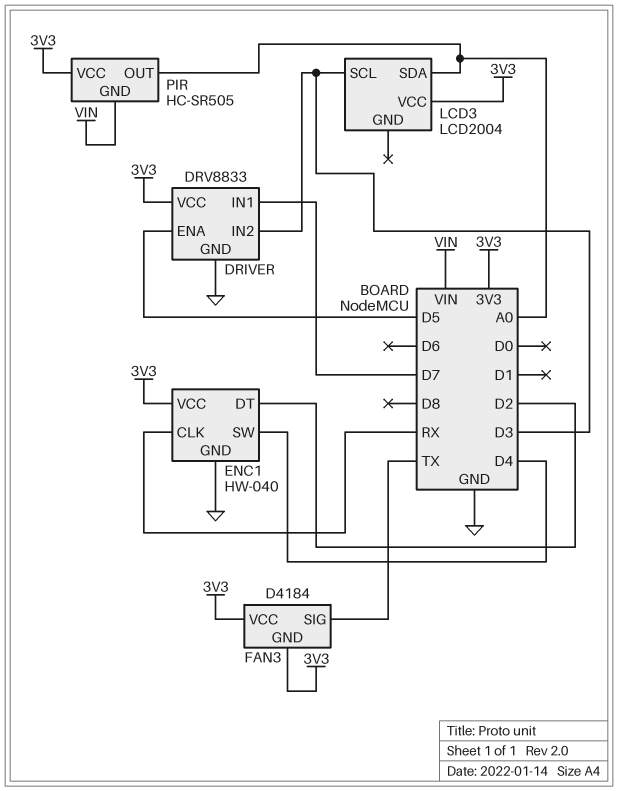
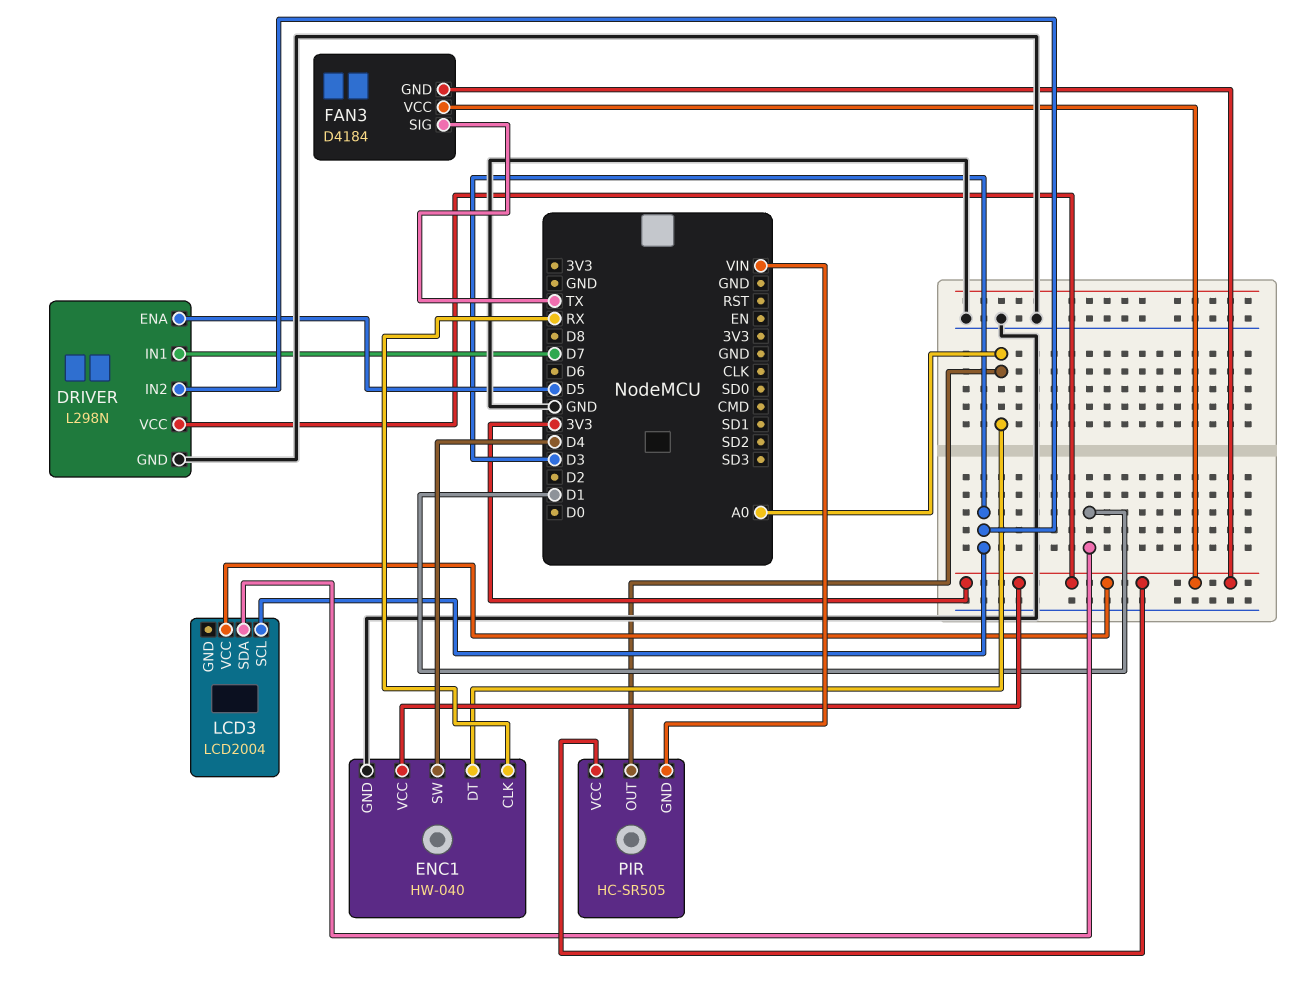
DRIVER: DRV8833 -> L298N
ENC1 pin DT: D2 -> A0
LCD3 pin SDA: A0 -> D1

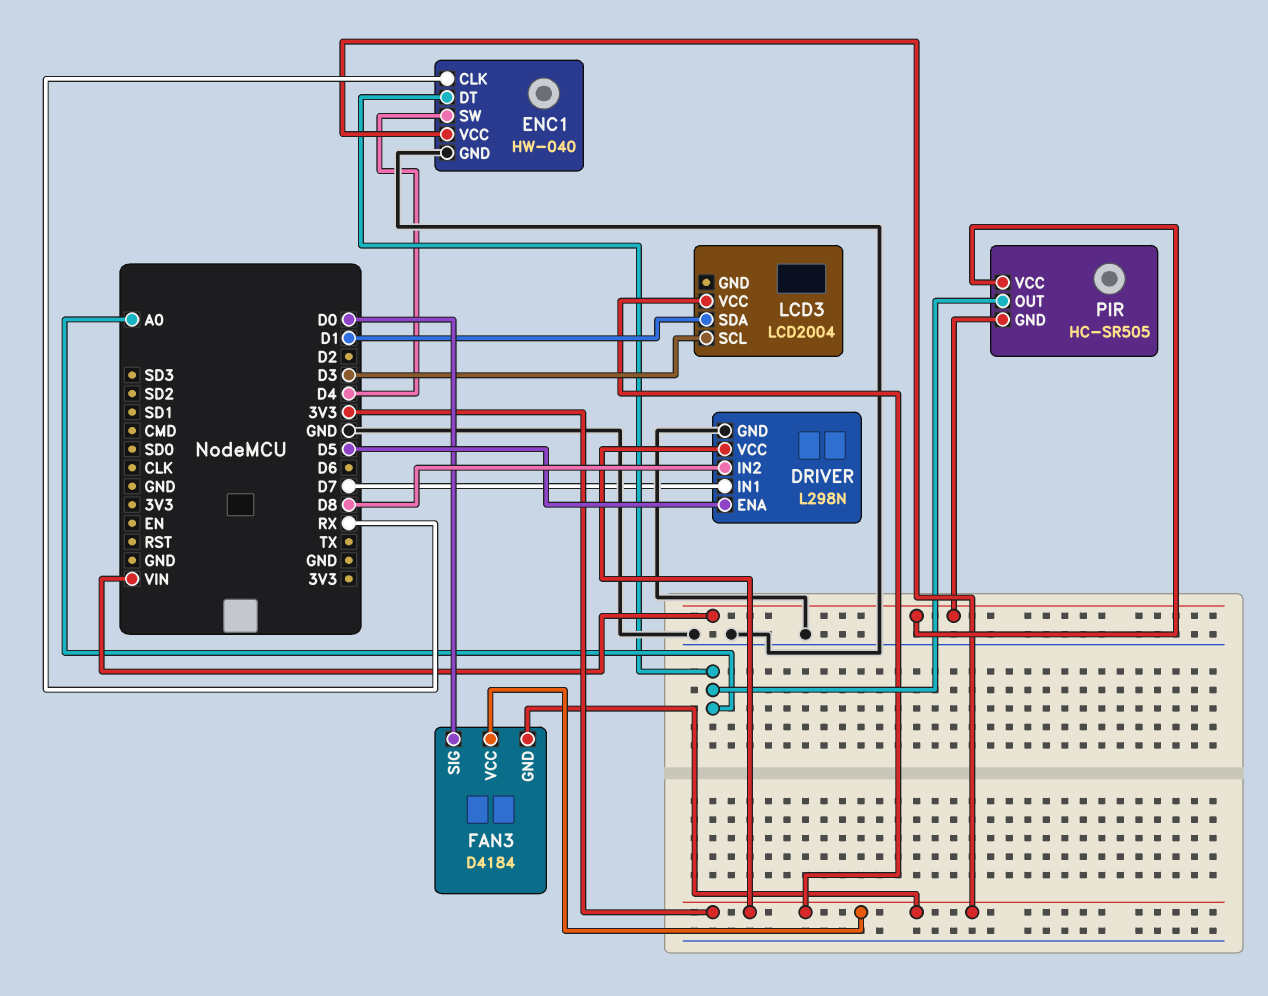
DRIVER pin IN2: D3 -> D8
FAN3 pin SIG: TX -> D0
PIR pin VCC: 3V3 -> VIN

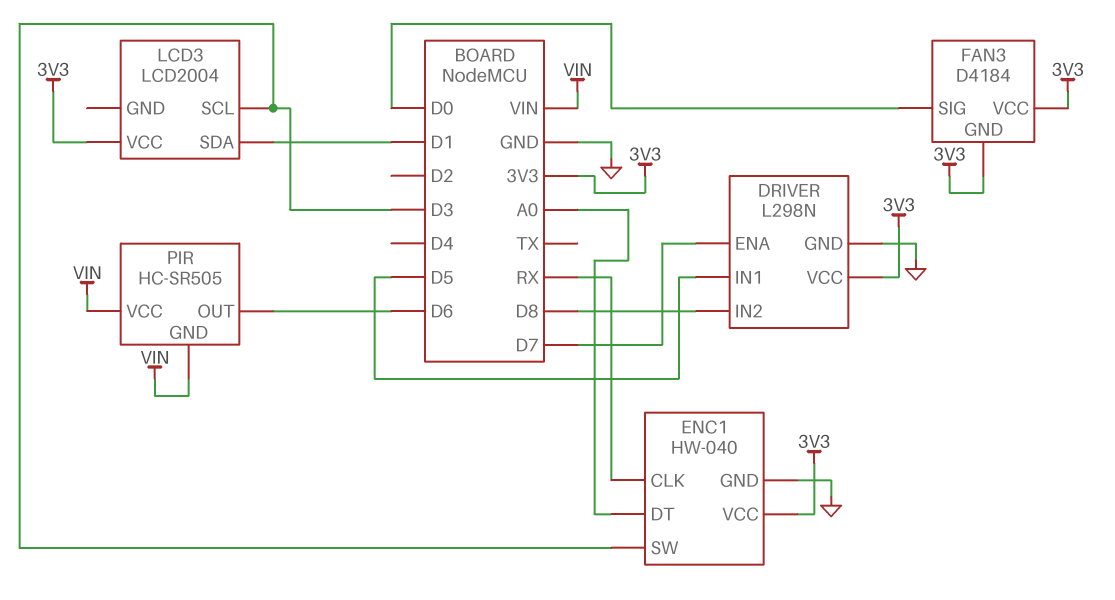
DRIVER pin ENA: D5 -> D7
DRIVER pin IN1: D7 -> D5
ENC1 pin SW: D4 -> D3
PIR pin OUT: A0 -> D6

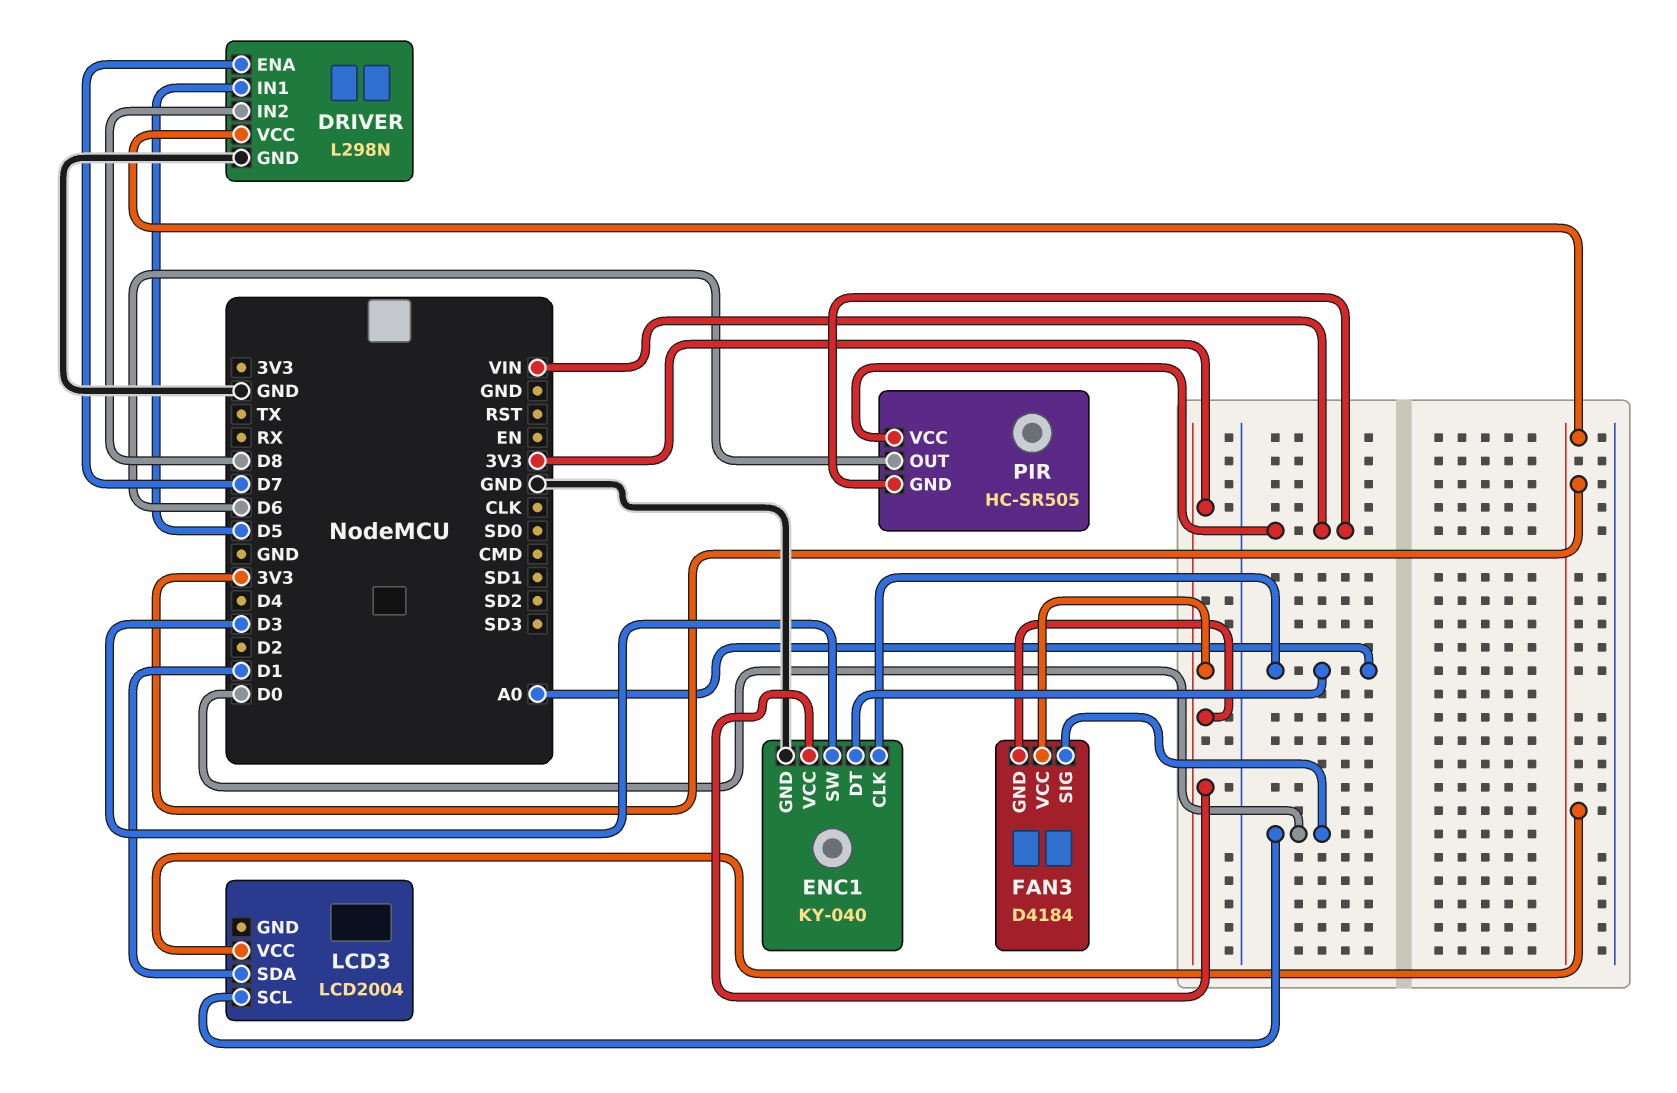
ENC1: HW-040 -> KY-040
ENC1 pin CLK: RX -> A0
LCD3 pin SCL: D3 -> D0

